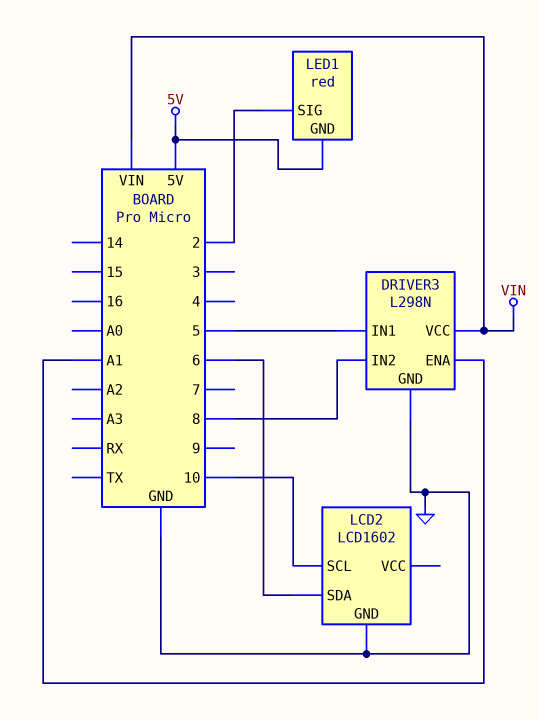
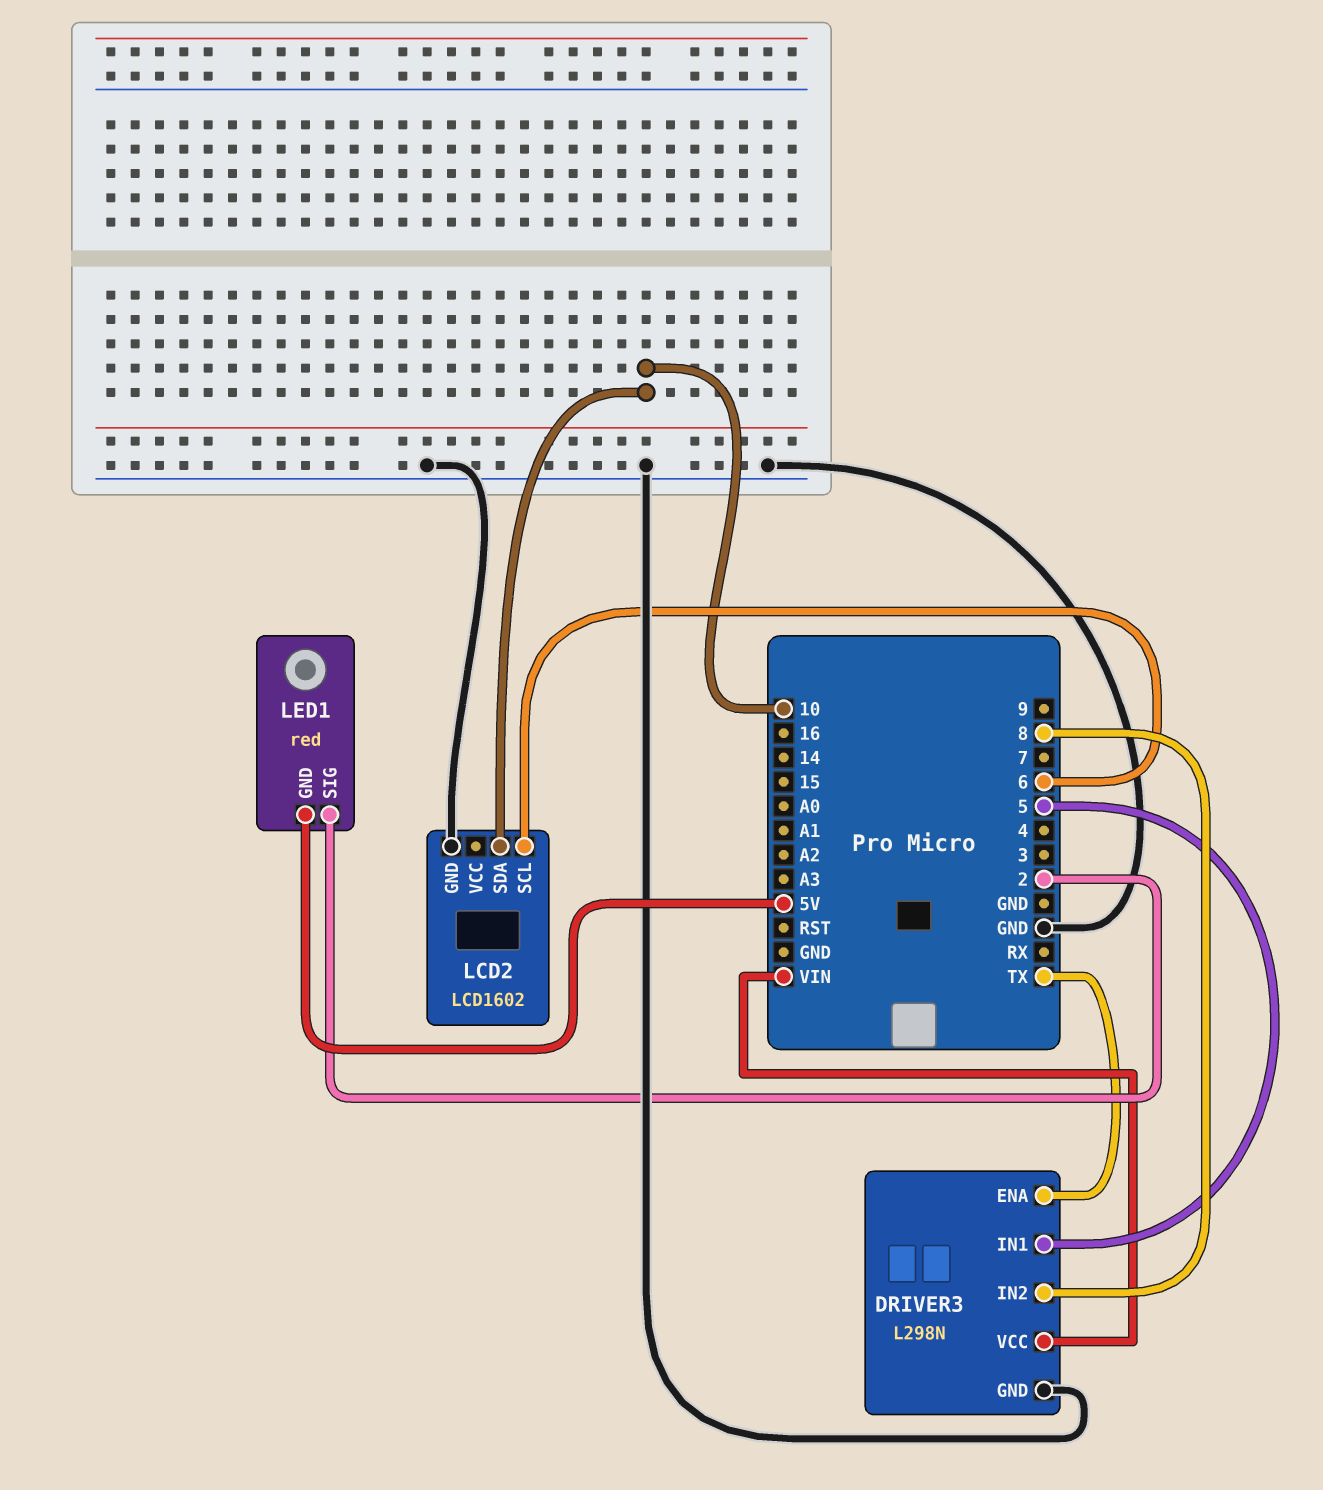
DRIVER3 pin ENA: A1 -> TX
LCD2 pin SCL: 10 -> 6
LCD2 pin SDA: 6 -> 10

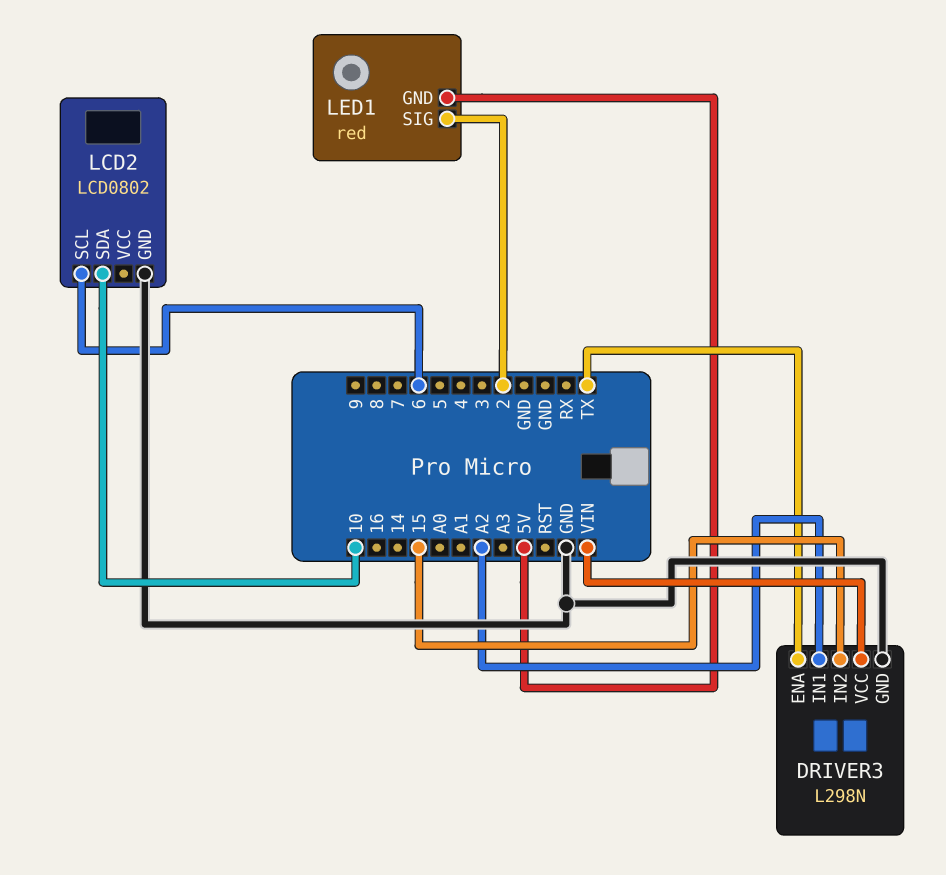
DRIVER3 pin IN1: 5 -> A2
DRIVER3 pin IN2: 8 -> 15
LCD2: LCD1602 -> LCD0802

